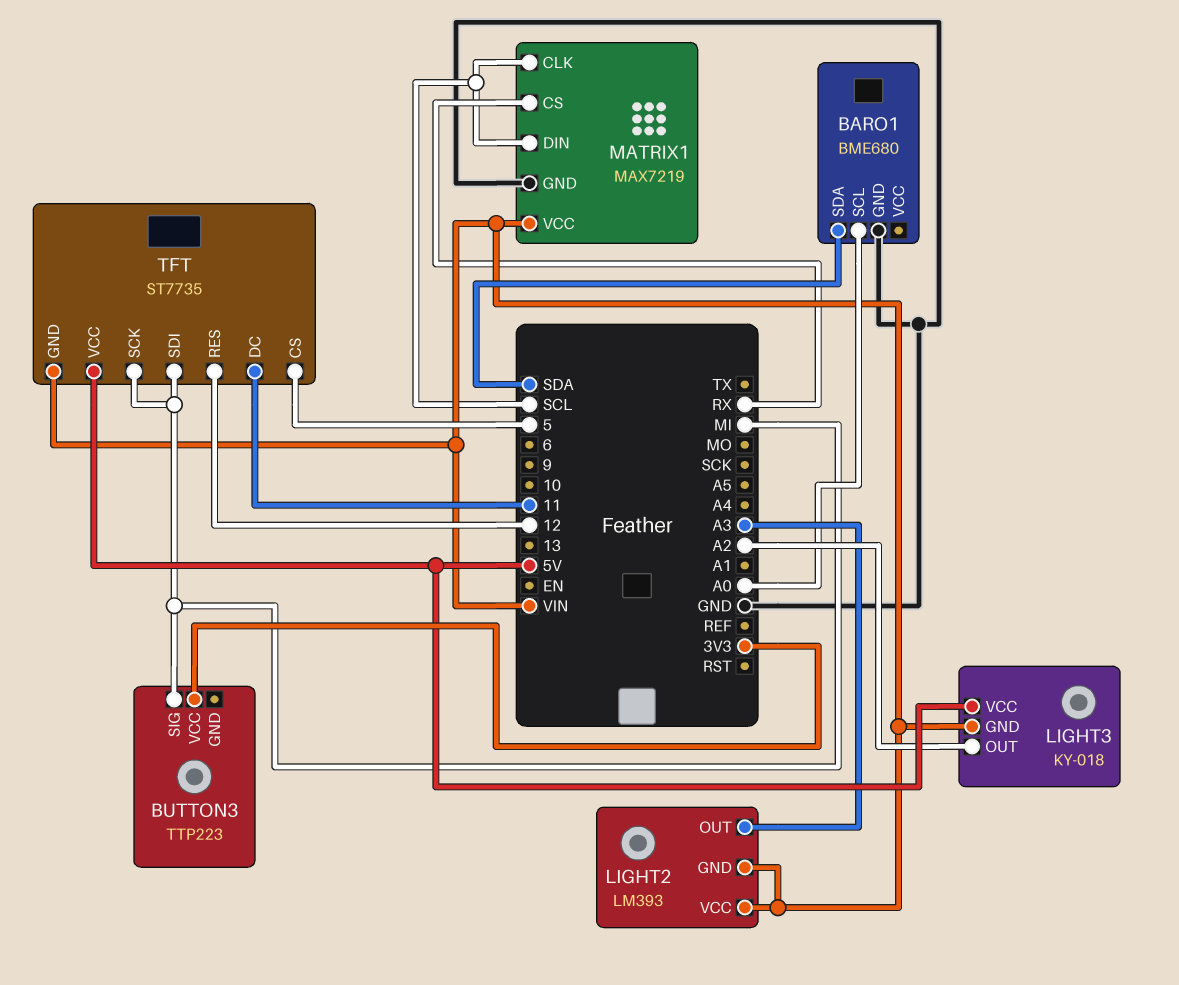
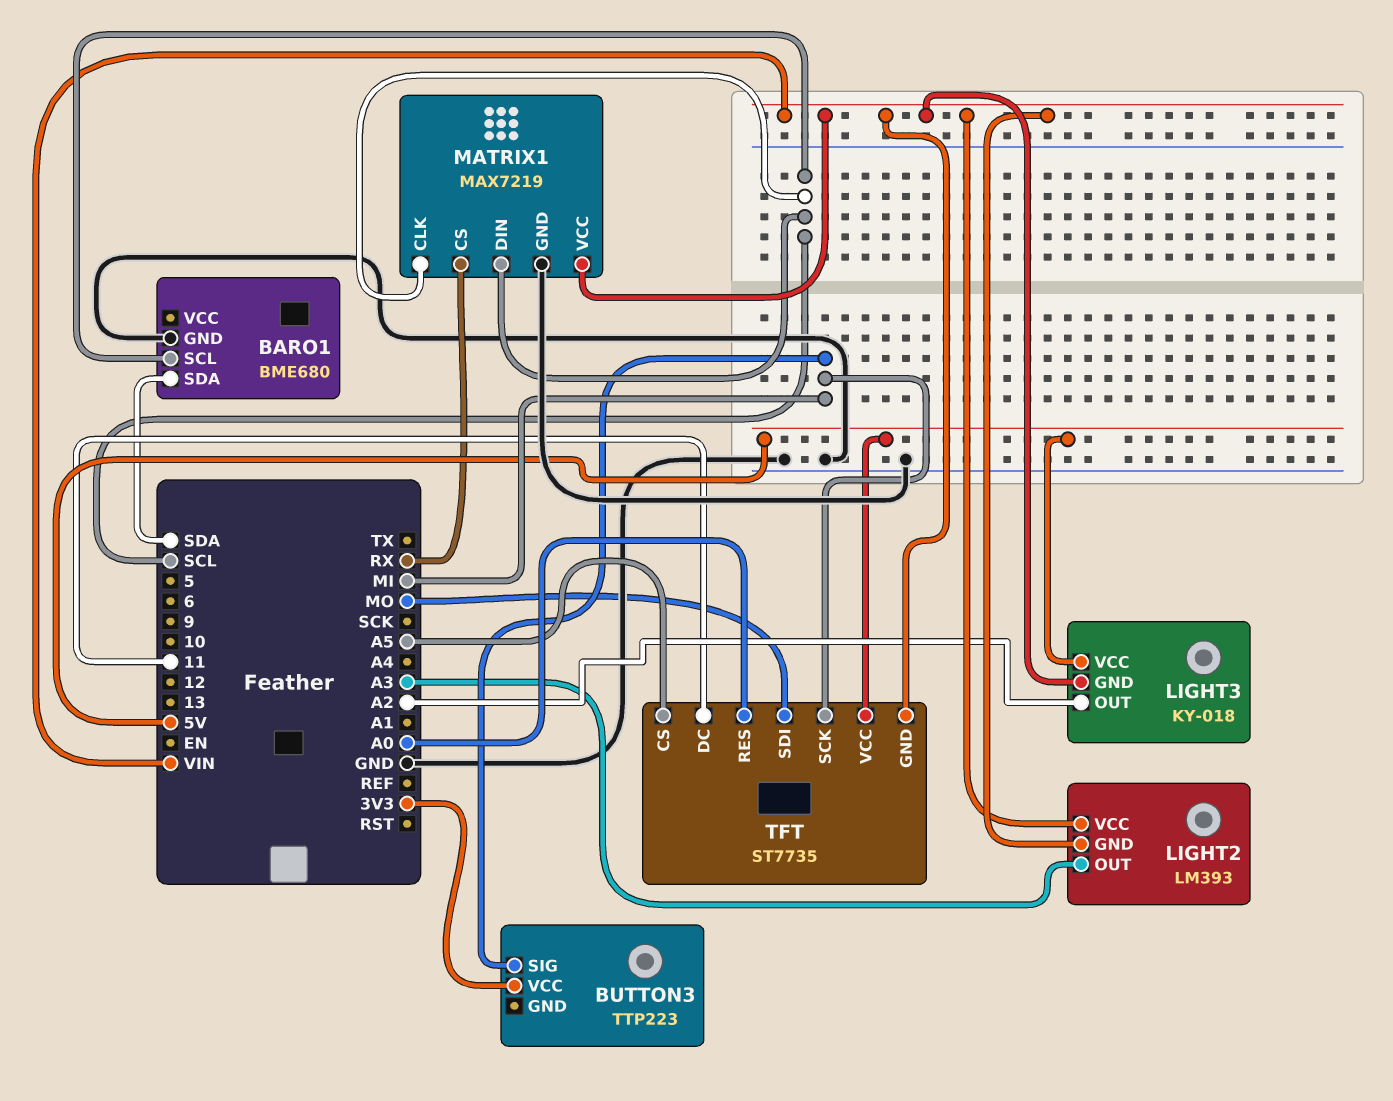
BARO1 pin SCL: A0 -> SCL
TFT pin CS: 5 -> A5
TFT pin RES: 12 -> A0
TFT pin SDI: MI -> MO

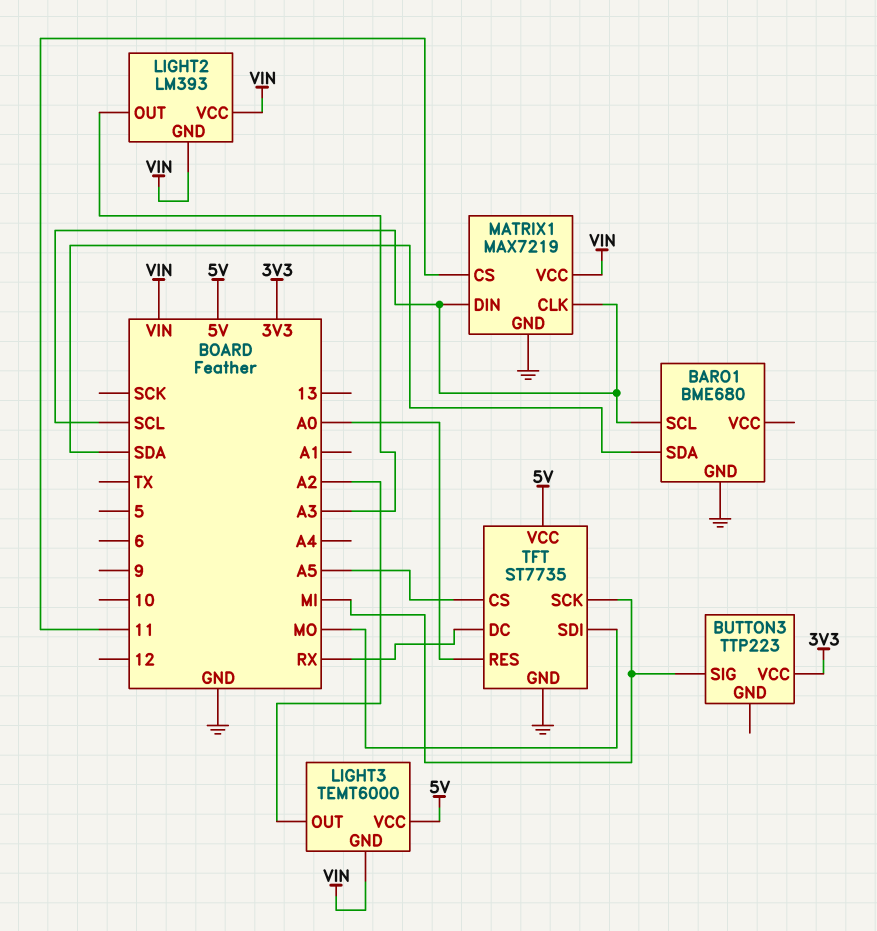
LIGHT3: KY-018 -> TEMT6000
MATRIX1 pin CS: RX -> 11
TFT pin DC: 11 -> RX
TFT pin GND: VIN -> GND

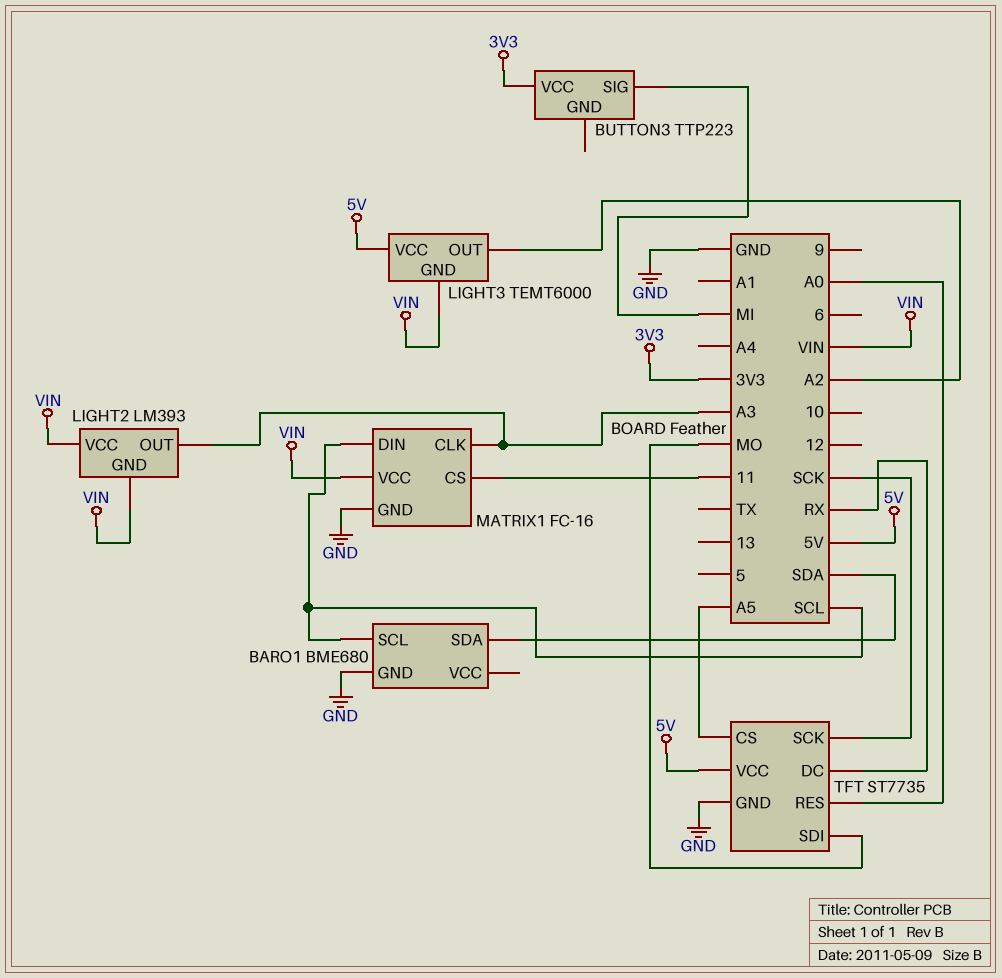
MATRIX1: MAX7219 -> FC-16
MATRIX1 pin CLK: SCL -> A3
TFT pin SCK: MI -> SCK

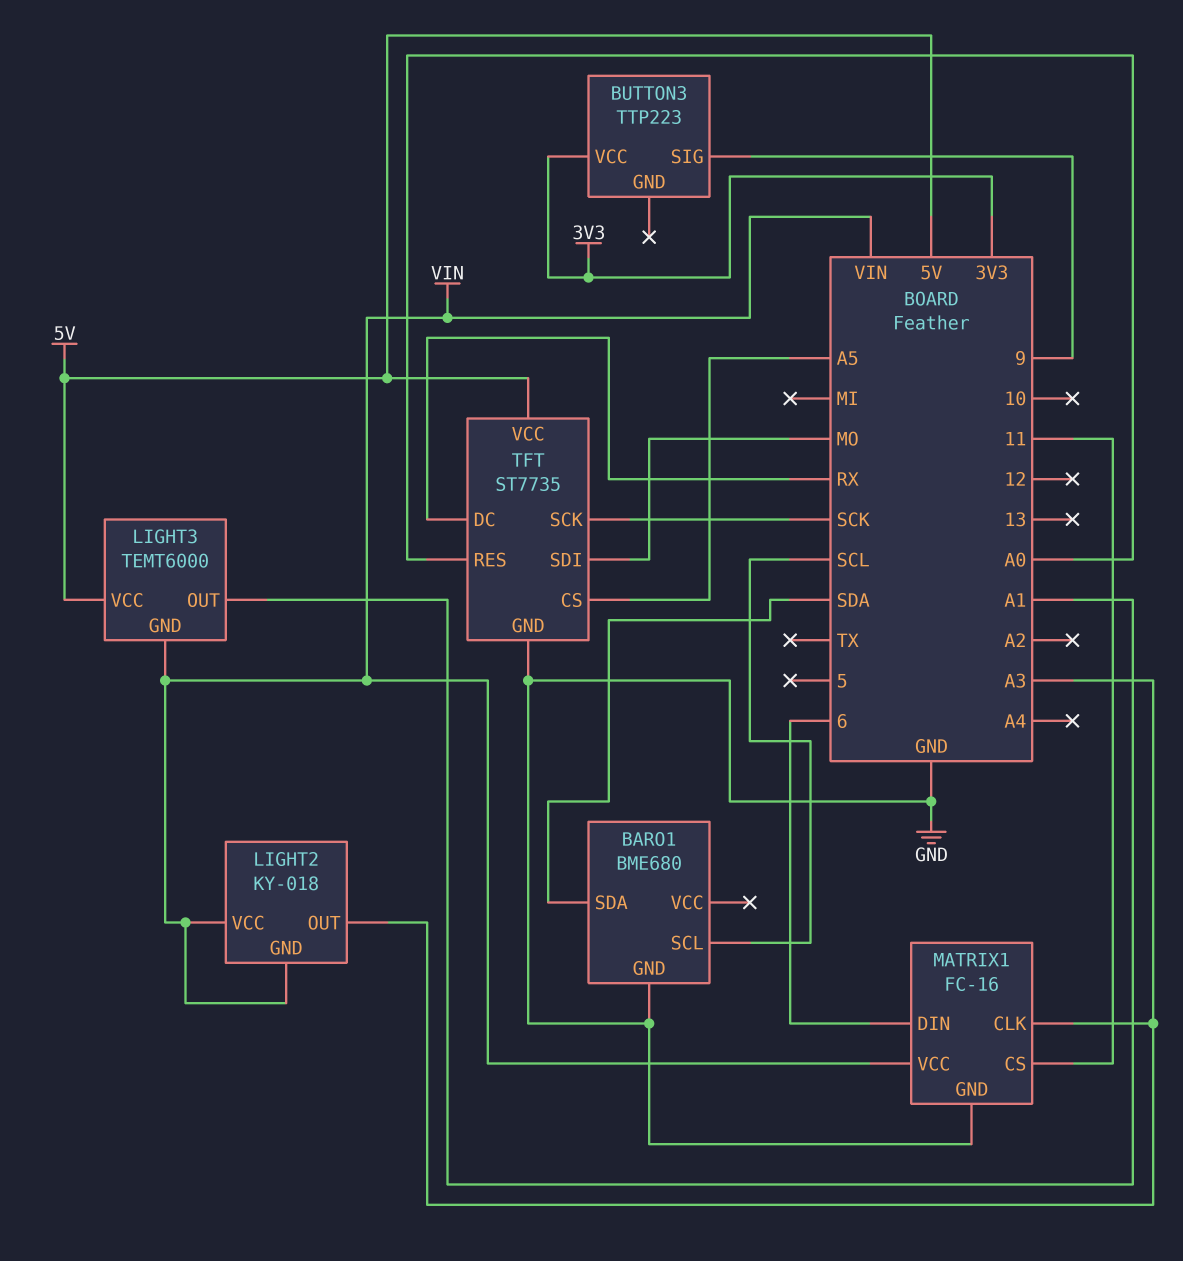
BUTTON3 pin SIG: MI -> 9
LIGHT2: LM393 -> KY-018
LIGHT3 pin OUT: A2 -> A1
MATRIX1 pin DIN: SCL -> 6

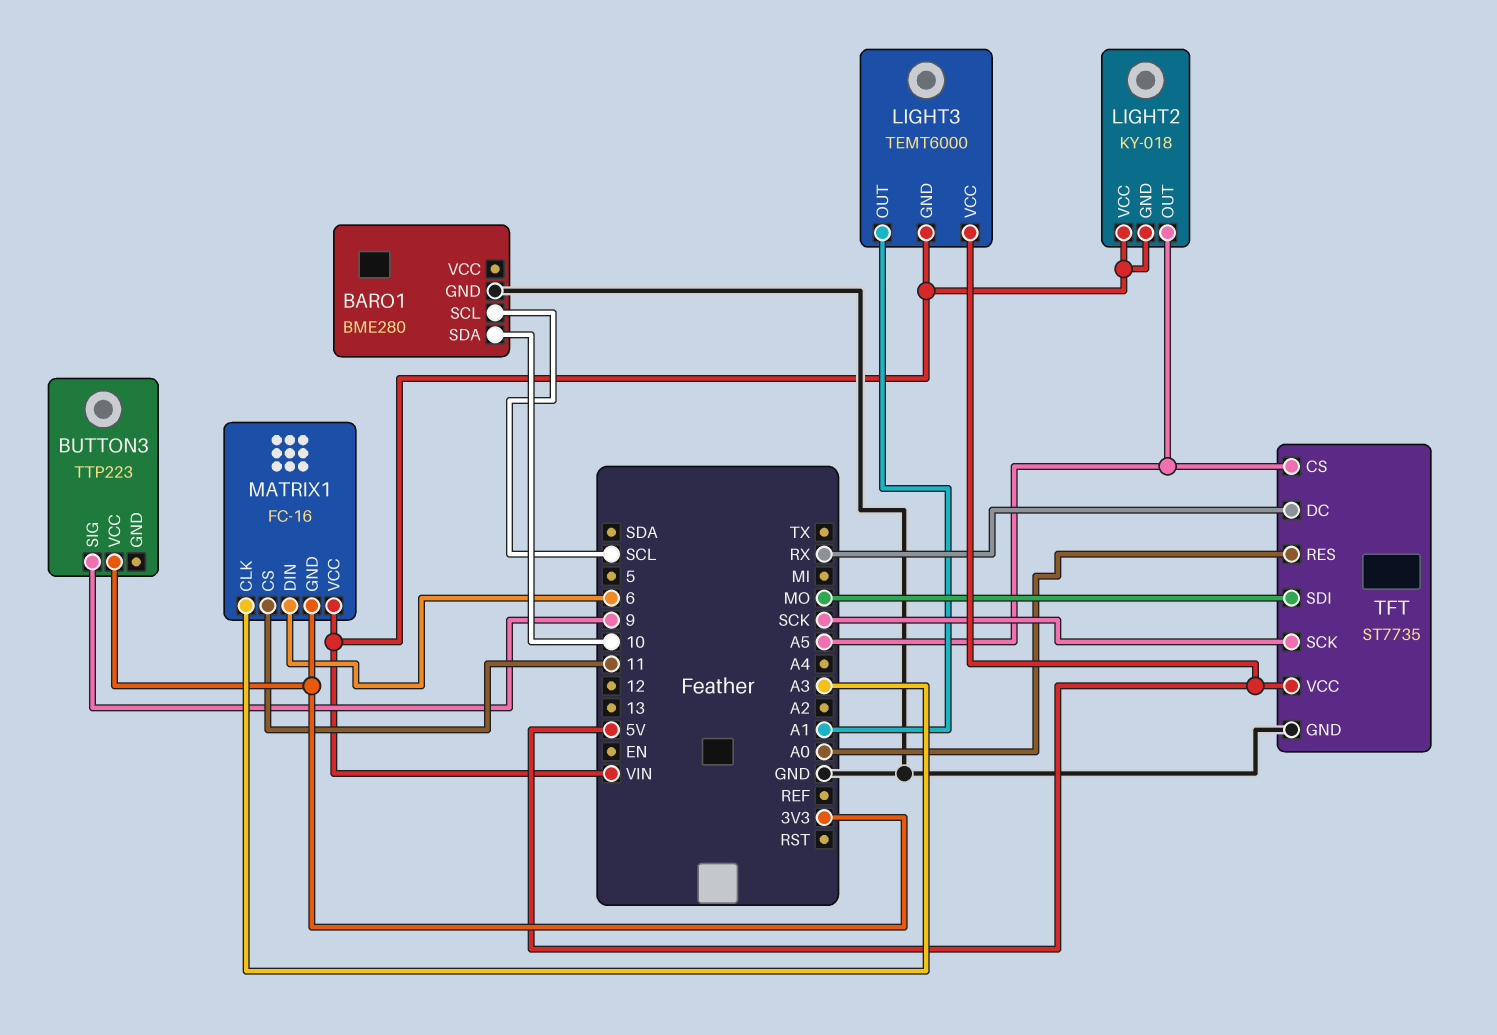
BARO1: BME680 -> BME280
BARO1 pin SDA: SDA -> 10
LIGHT2 pin OUT: A3 -> A5
MATRIX1 pin GND: GND -> 3V3

